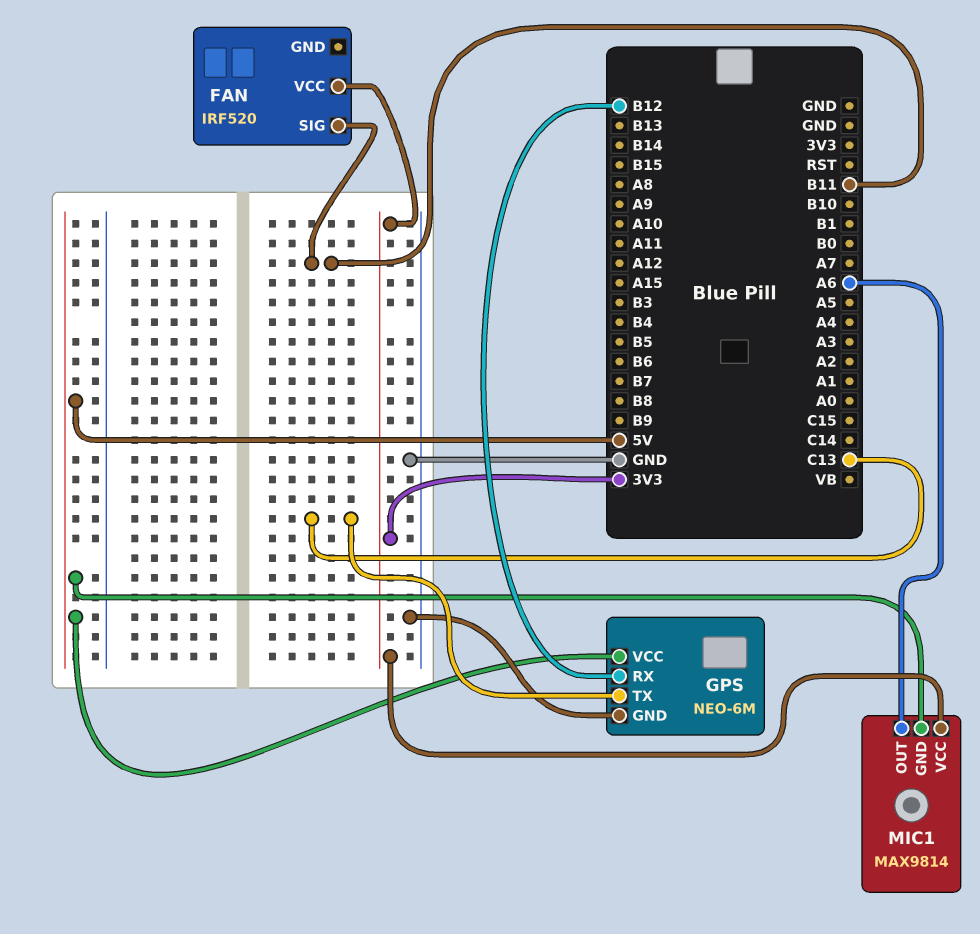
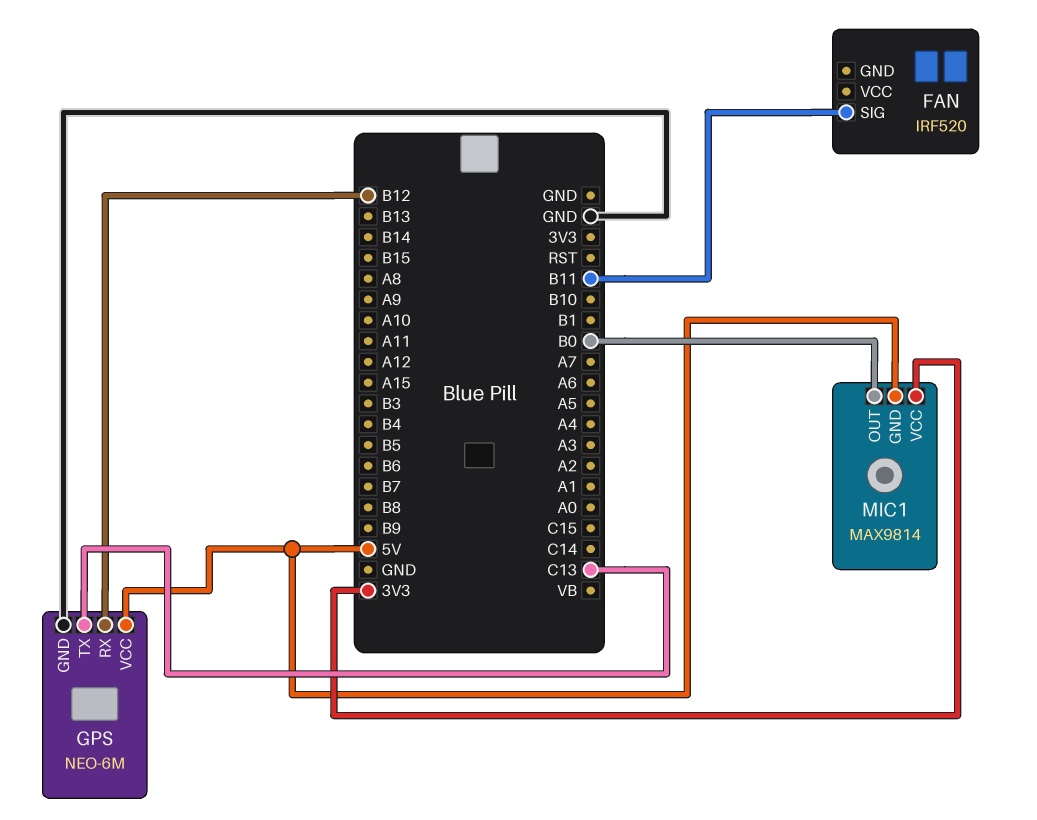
FAN pin VCC: 3V3 -> none
MIC1 pin OUT: A6 -> B0

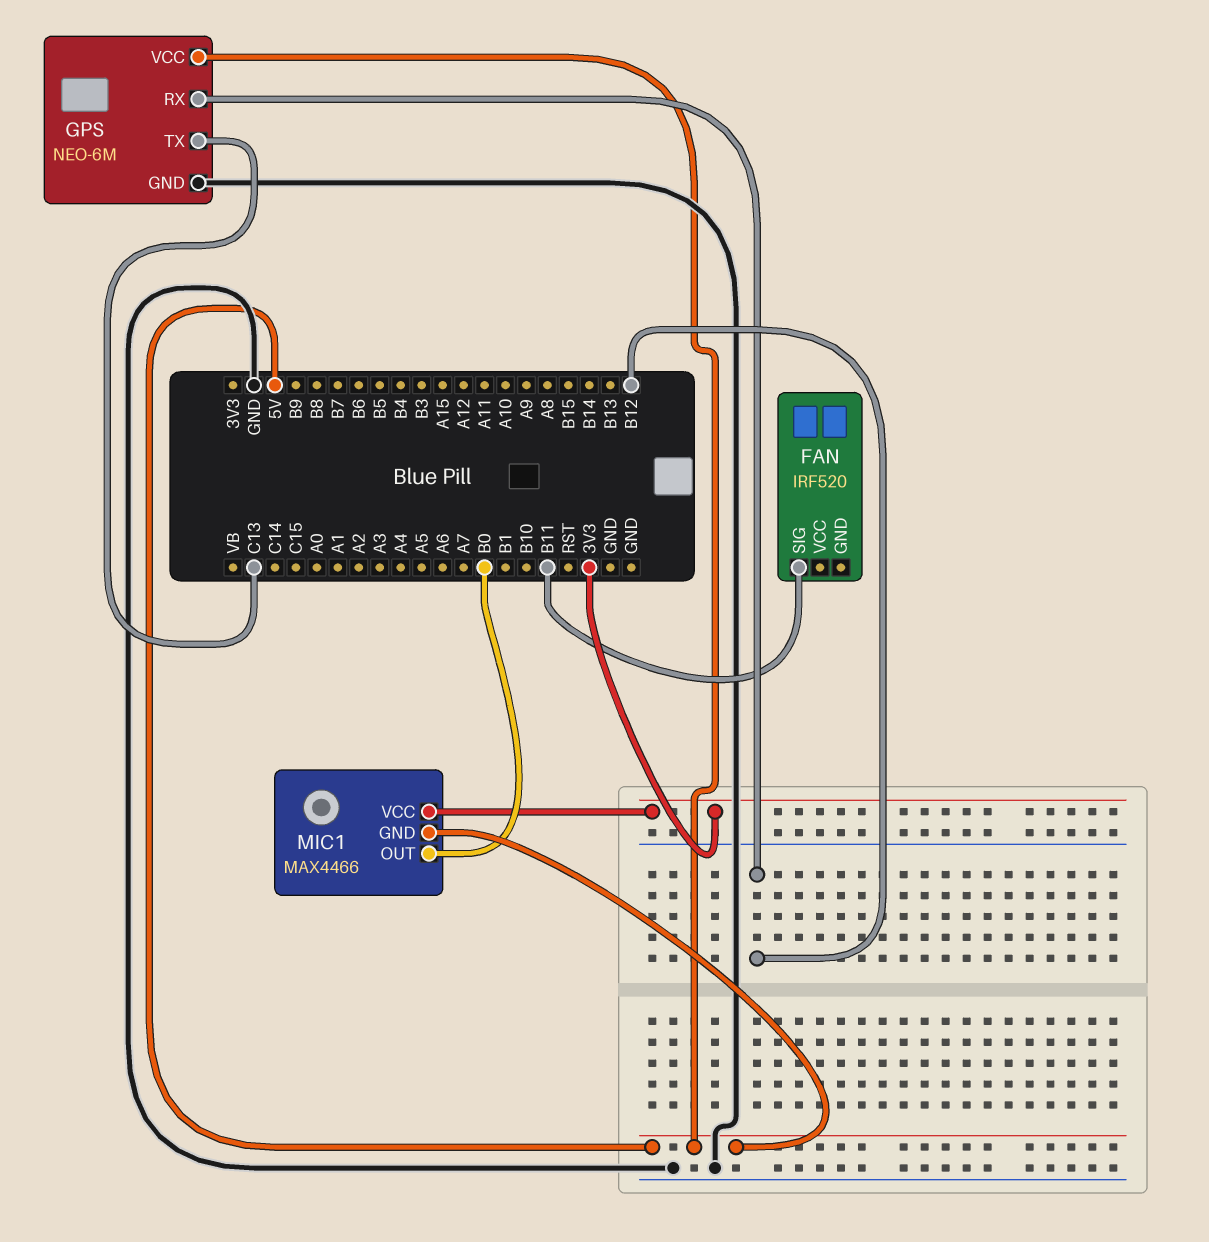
MIC1: MAX9814 -> MAX4466

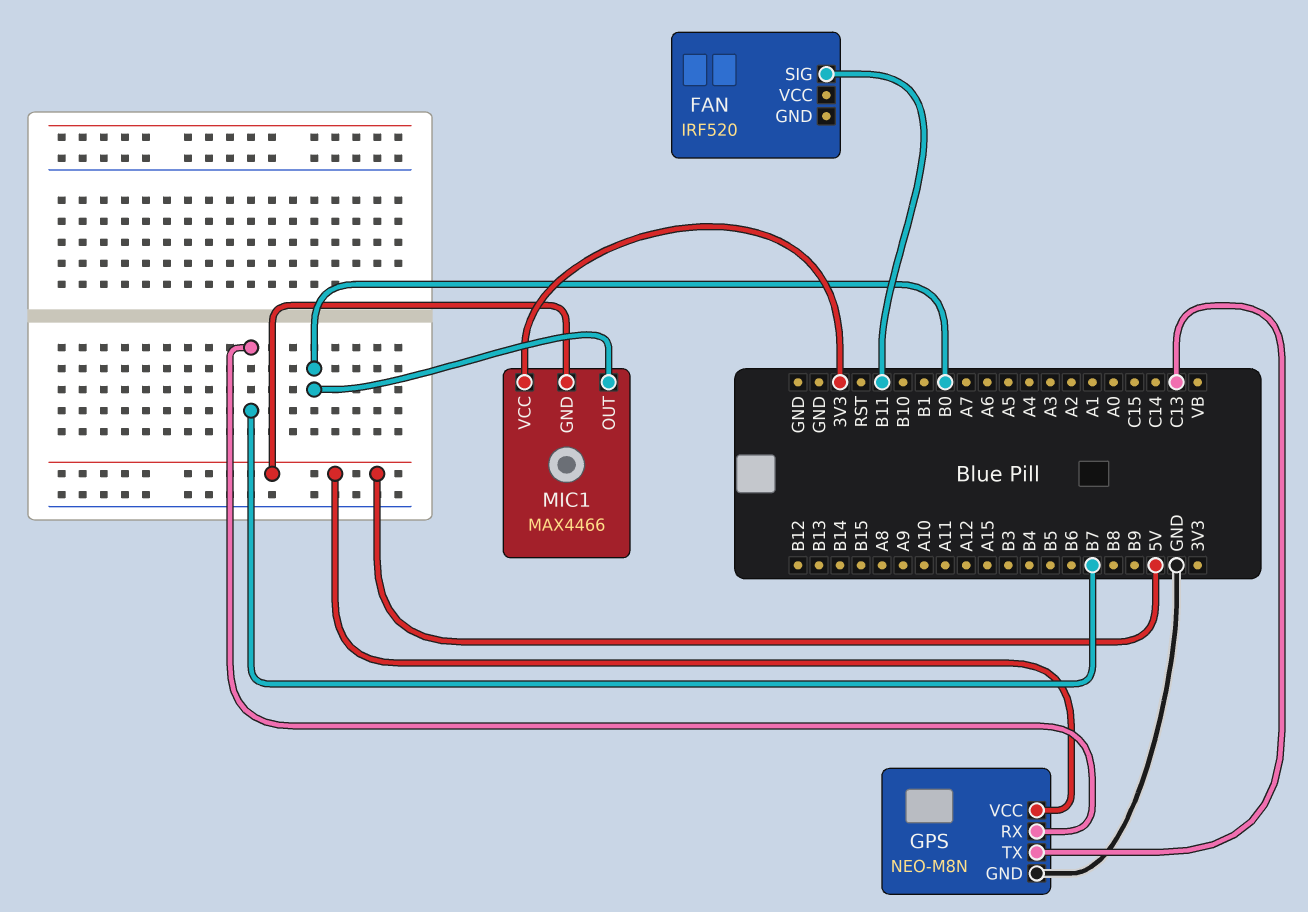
GPS: NEO-6M -> NEO-M8N
GPS pin RX: B12 -> B7

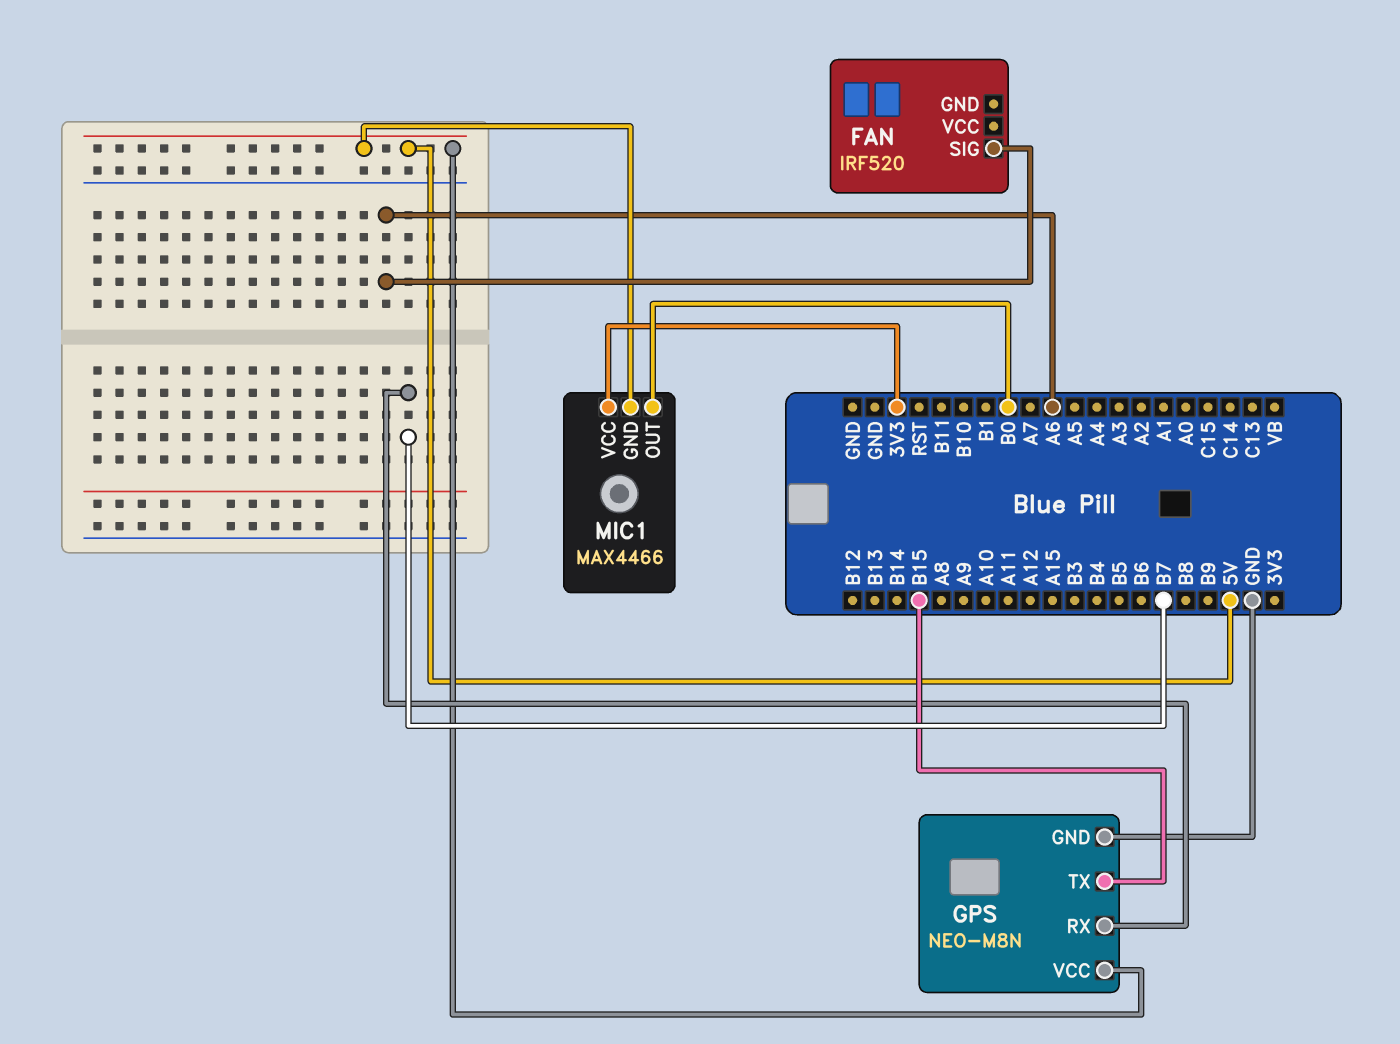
FAN pin SIG: B11 -> A6
GPS pin TX: C13 -> B15

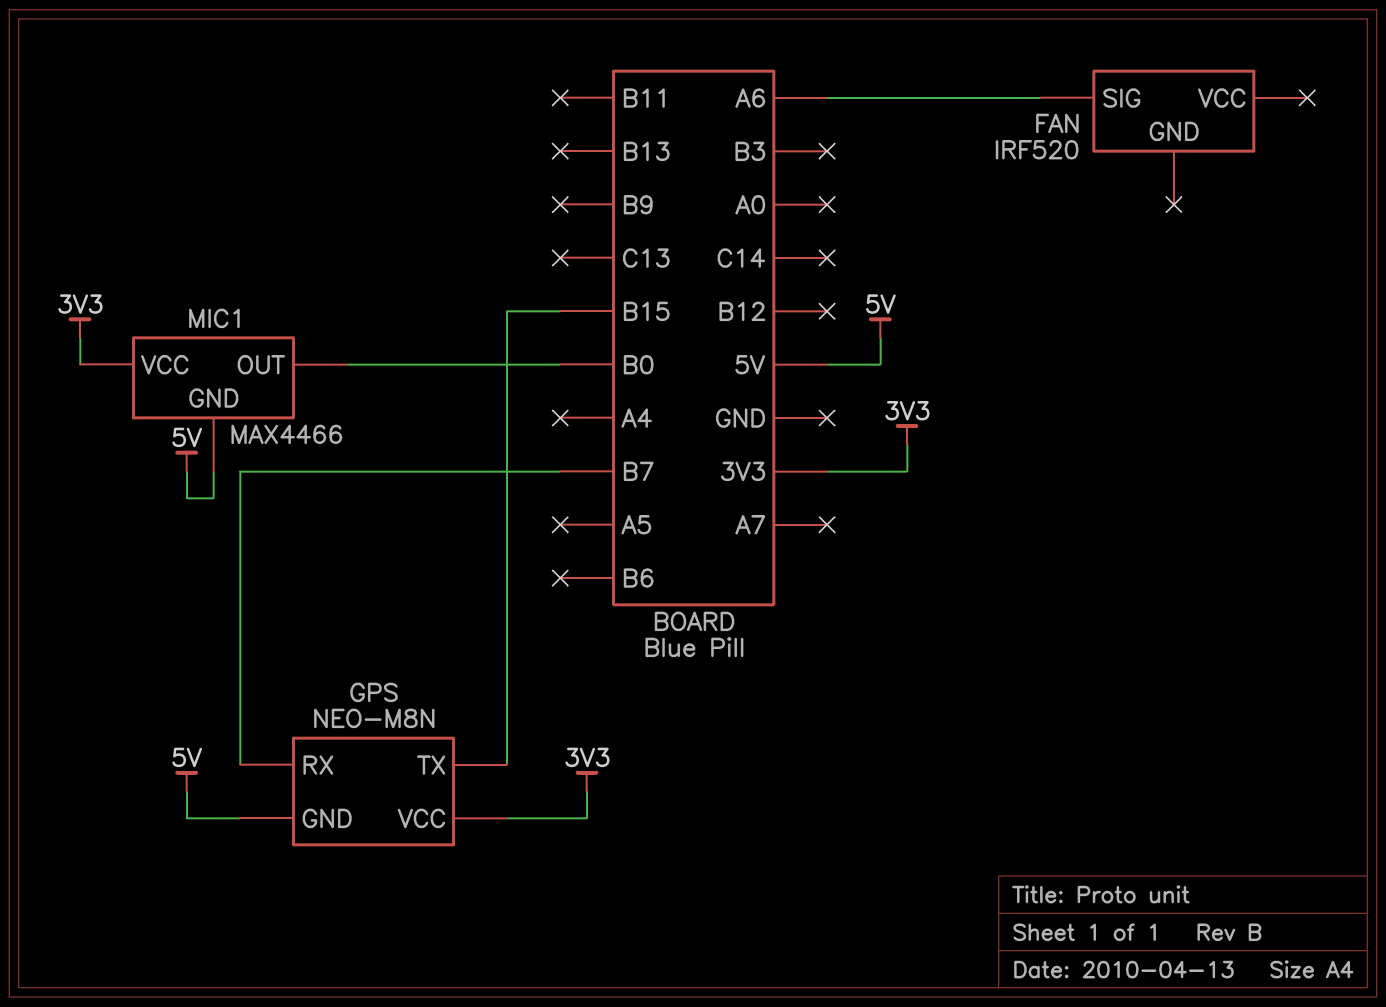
GPS pin GND: GND -> 5V
GPS pin VCC: 5V -> 3V3

